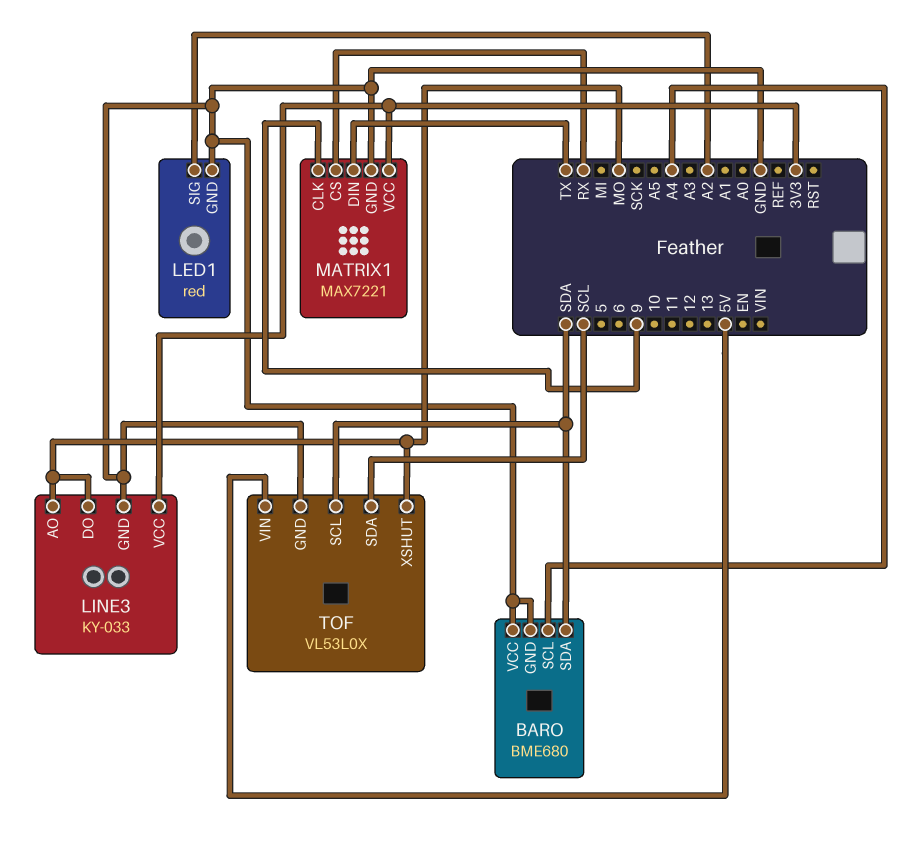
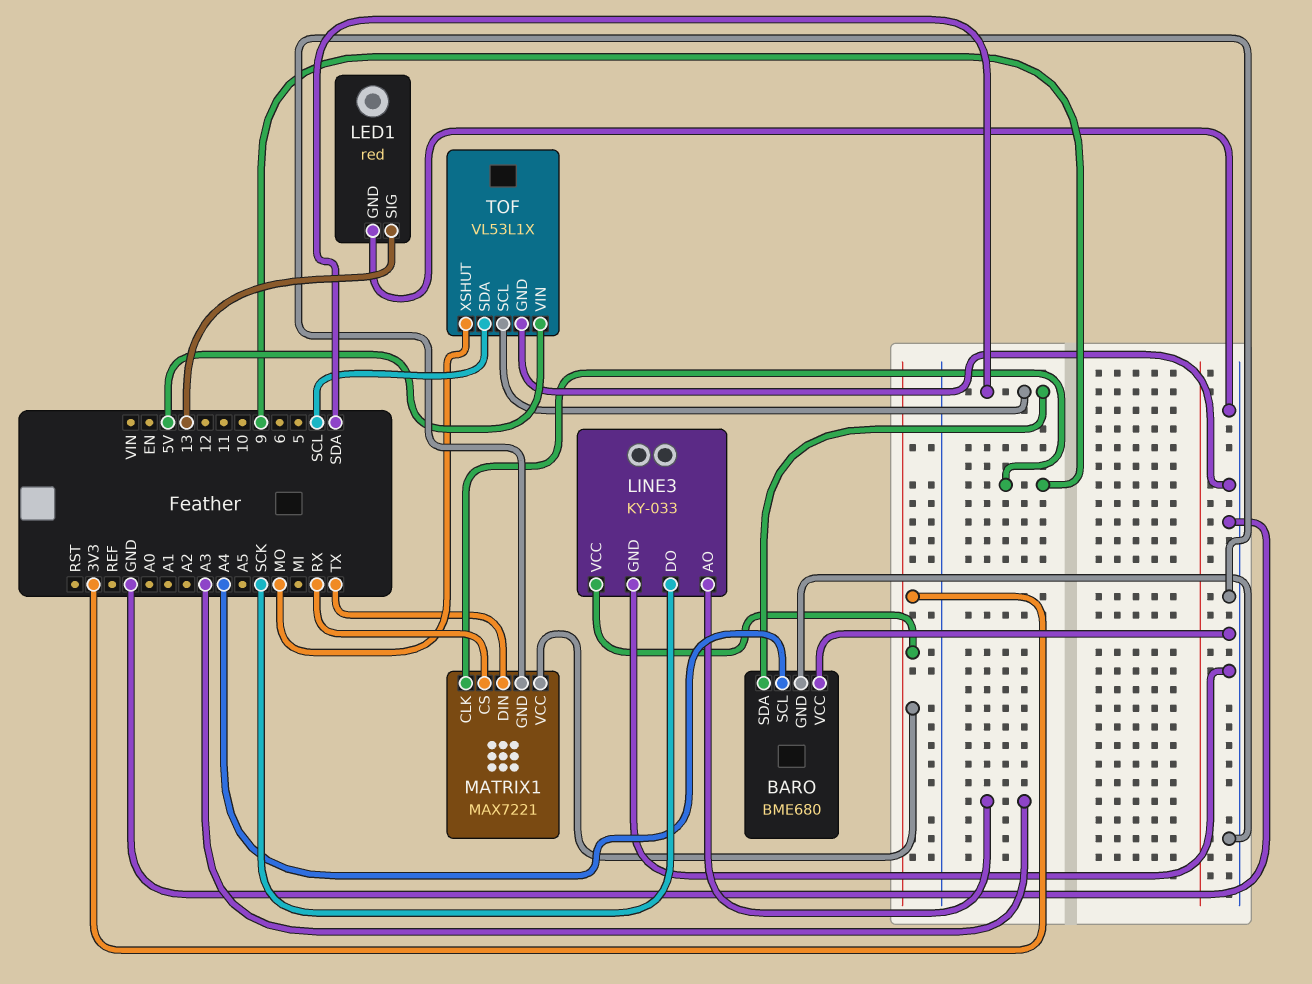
LED1 pin SIG: A2 -> 13
LINE3 pin AO: MO -> A3
LINE3 pin DO: MO -> SCK
TOF: VL53L0X -> VL53L1X

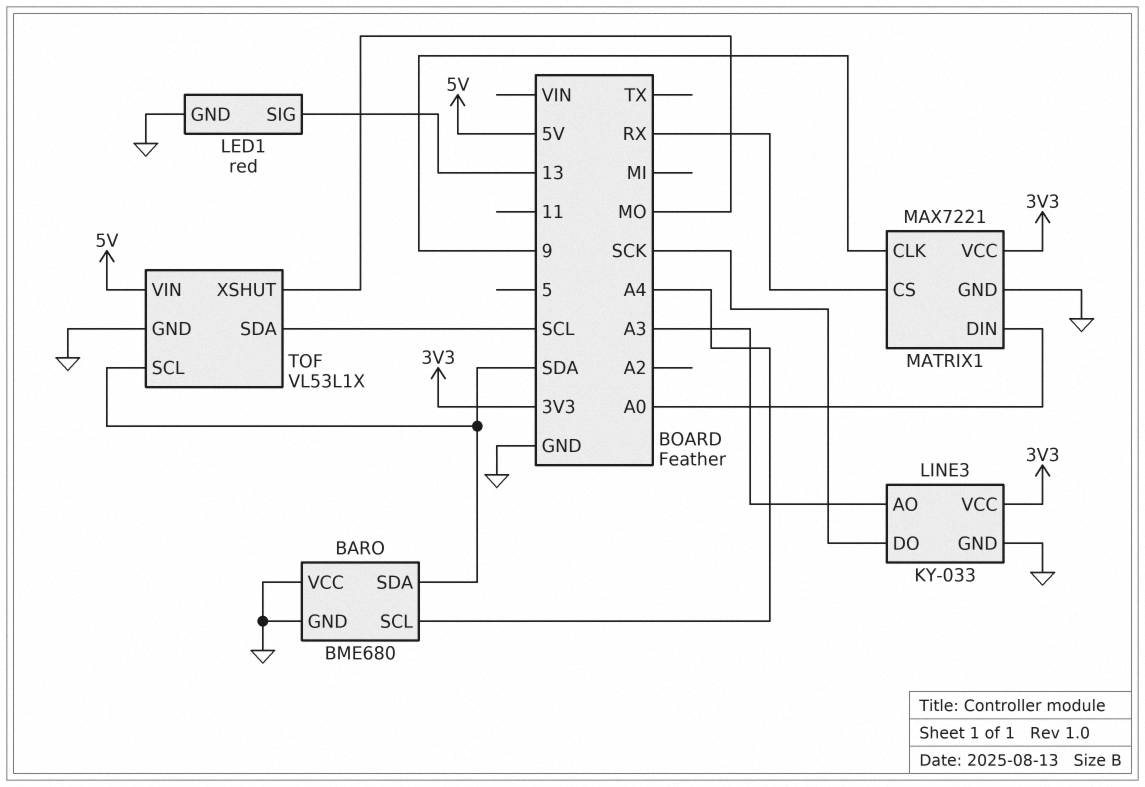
MATRIX1 pin DIN: TX -> A0

